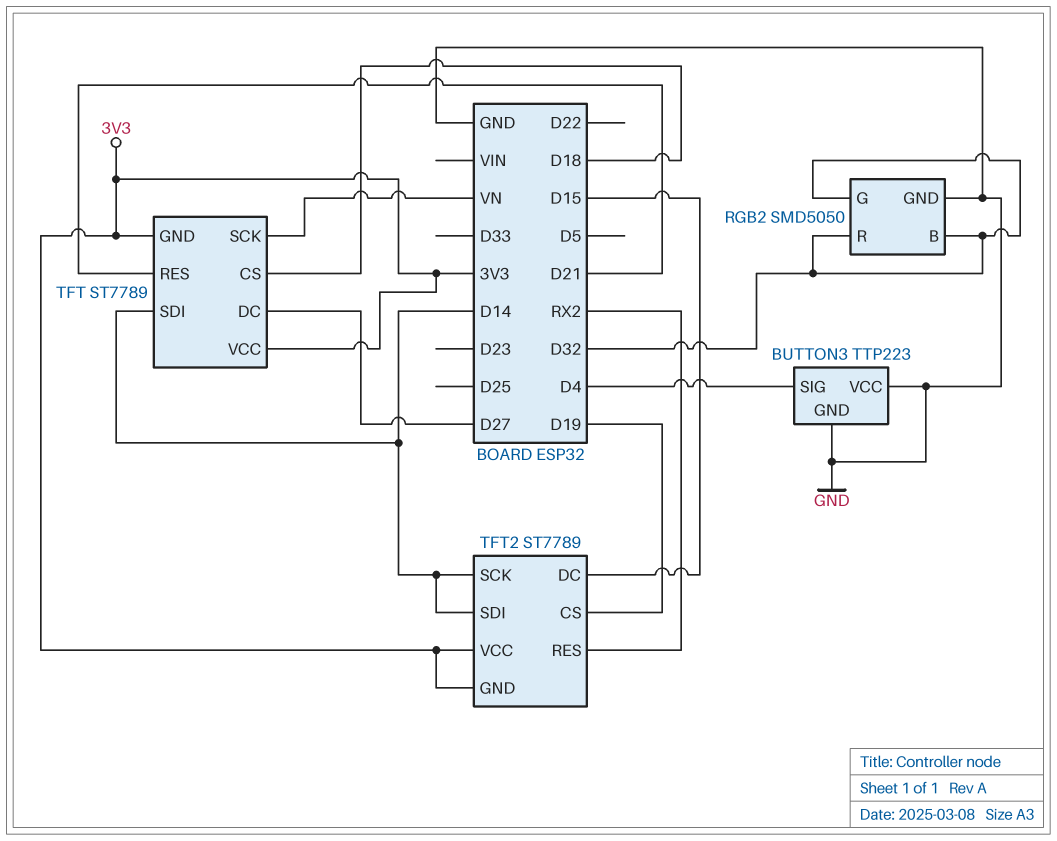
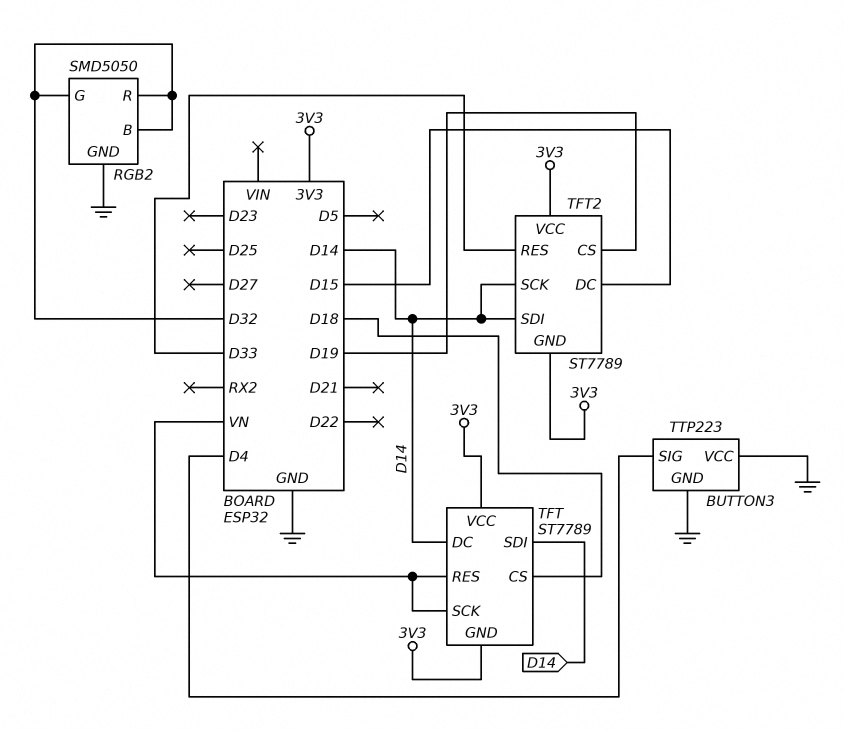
TFT pin DC: D27 -> D14
TFT pin RES: D21 -> VN
TFT2 pin RES: RX2 -> D33

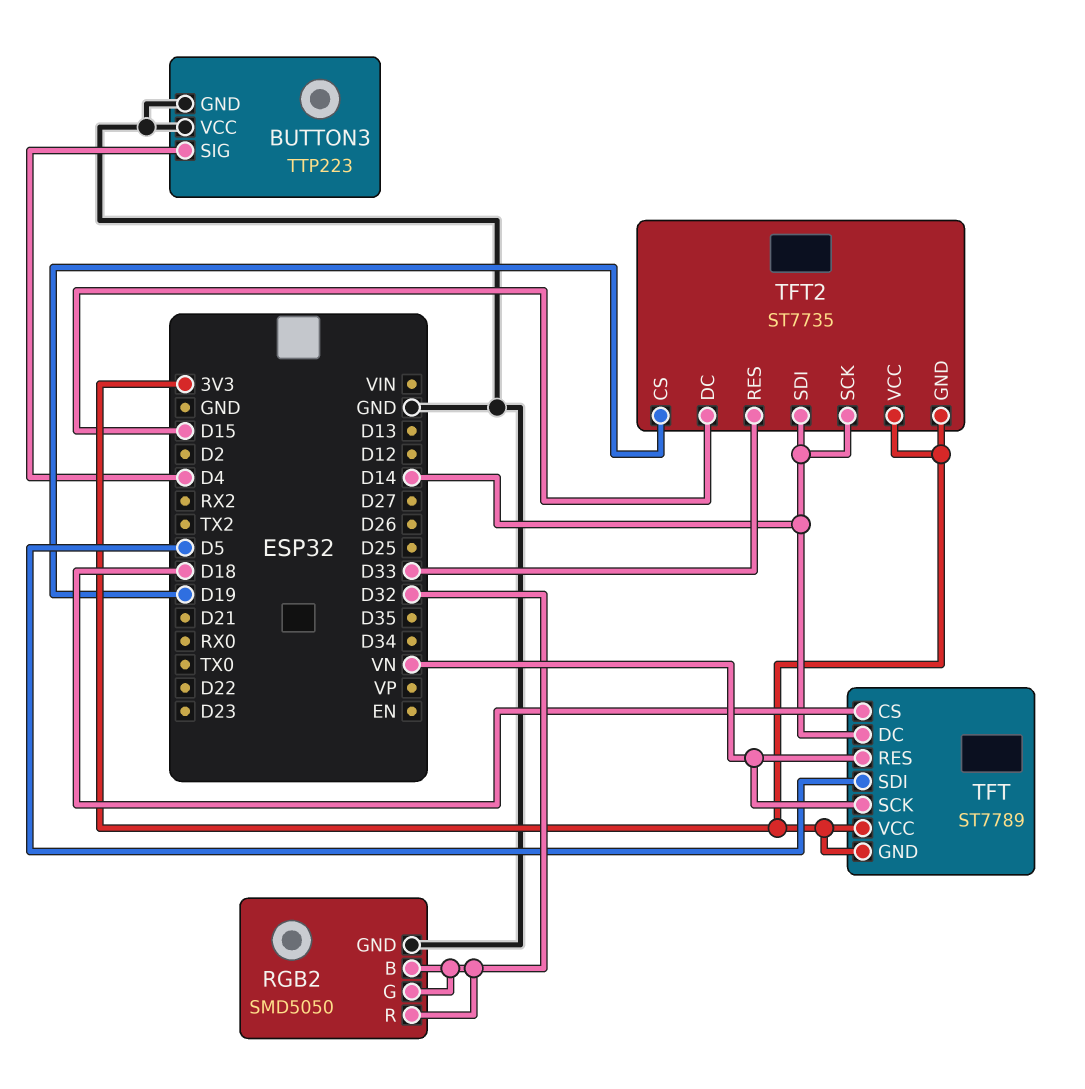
TFT pin SDI: D14 -> D5
TFT2: ST7789 -> ST7735

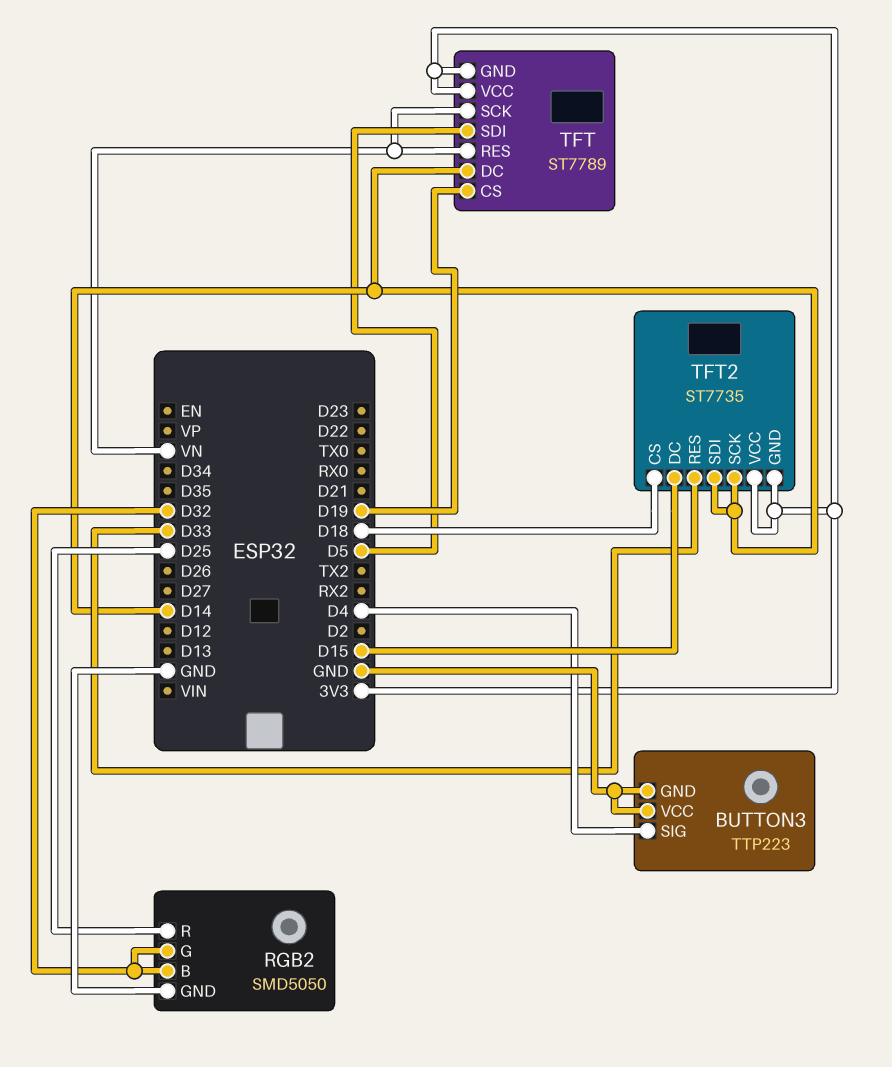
RGB2 pin R: D32 -> D25
TFT pin CS: D18 -> D19
TFT2 pin CS: D19 -> D18

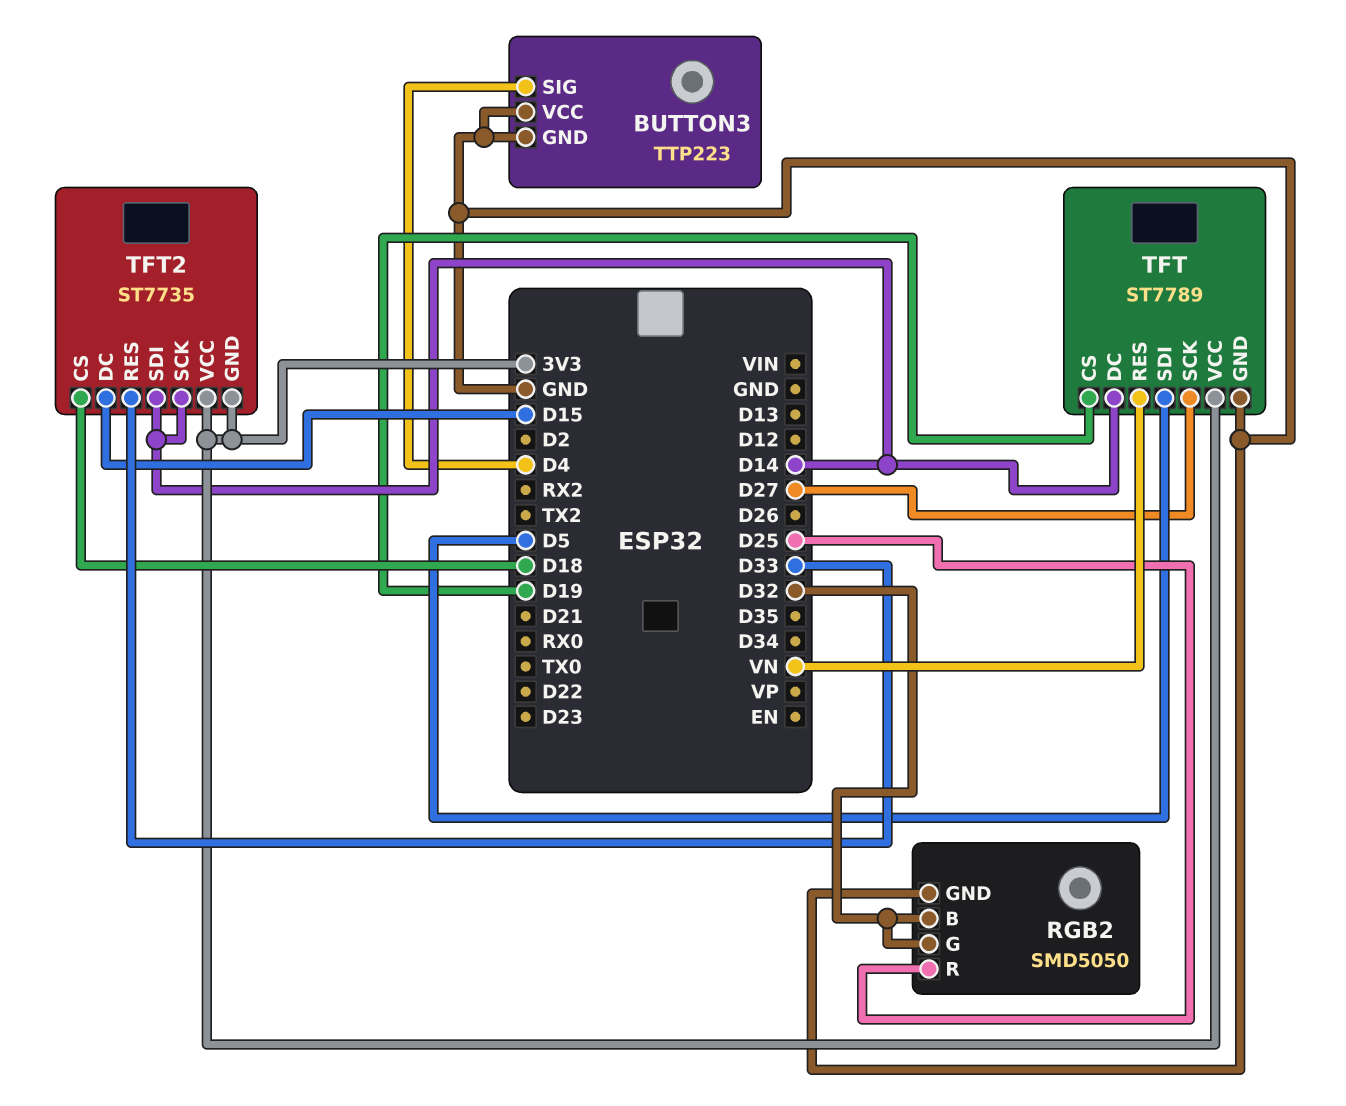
TFT pin GND: 3V3 -> GND
TFT pin SCK: VN -> D27

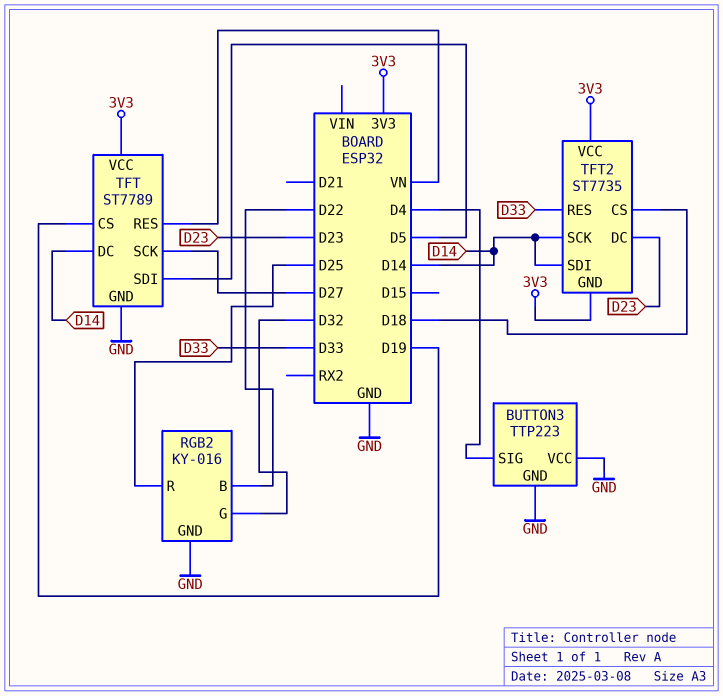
RGB2: SMD5050 -> KY-016
RGB2 pin B: D32 -> D22
TFT2 pin DC: D15 -> D23

